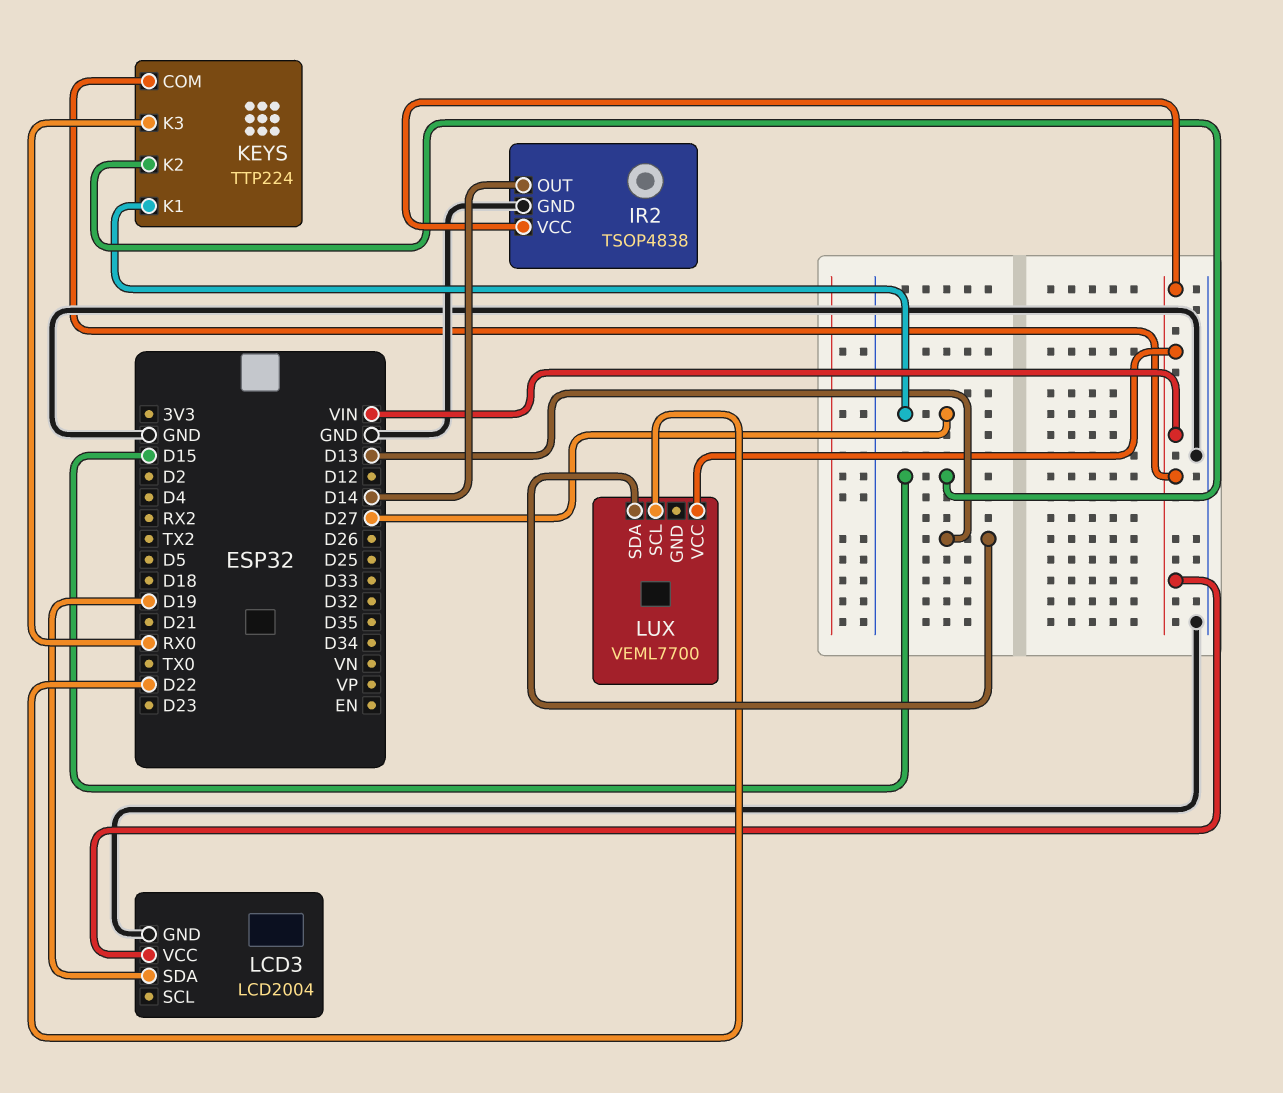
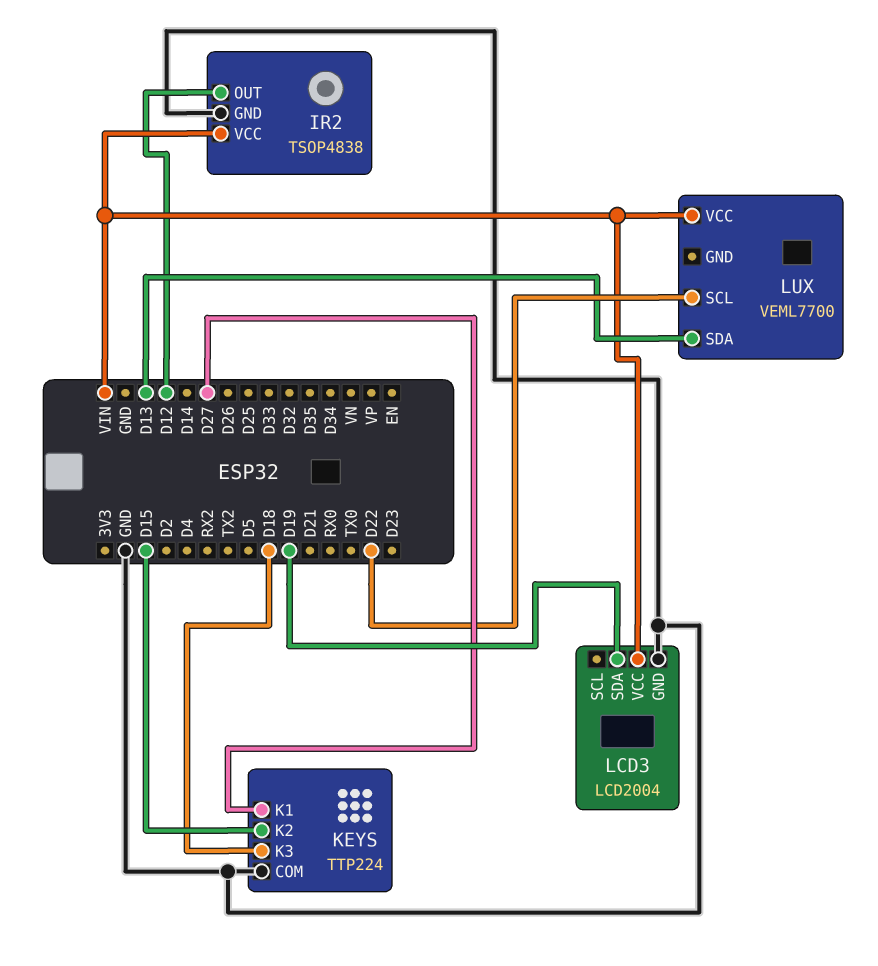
IR2 pin OUT: D14 -> D12
KEYS pin COM: VIN -> GND
KEYS pin K3: RX0 -> D18

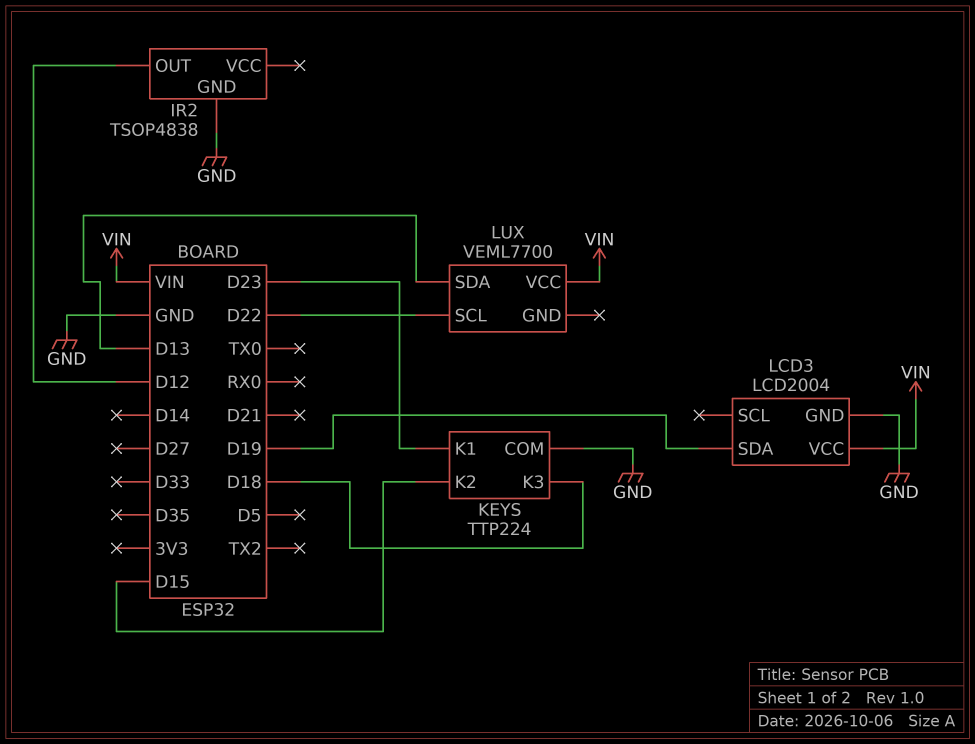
IR2 pin VCC: VIN -> none
KEYS pin K1: D27 -> D23

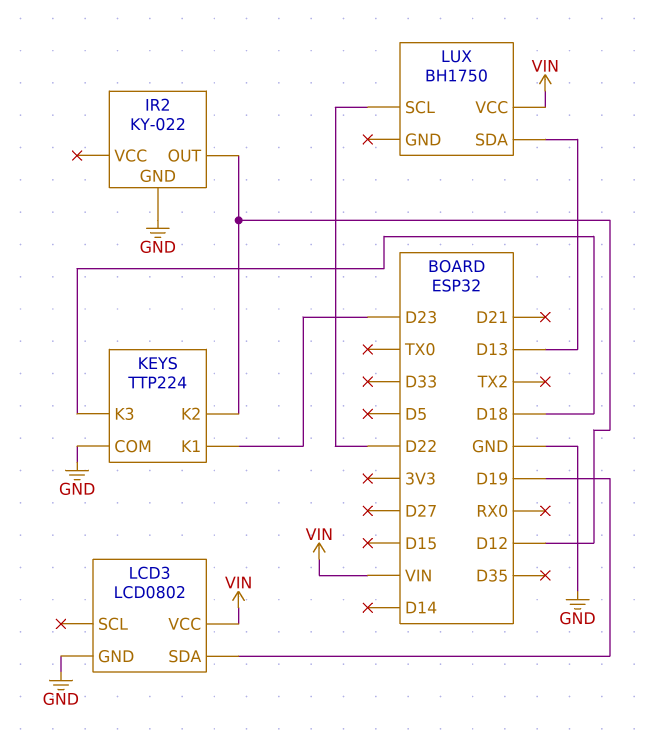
IR2: TSOP4838 -> KY-022
KEYS pin K2: D15 -> D12
LCD3: LCD2004 -> LCD0802
LUX: VEML7700 -> BH1750

